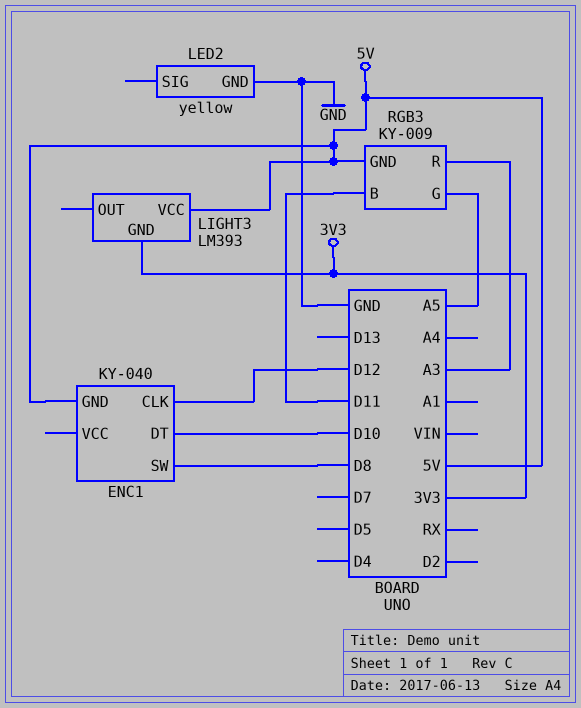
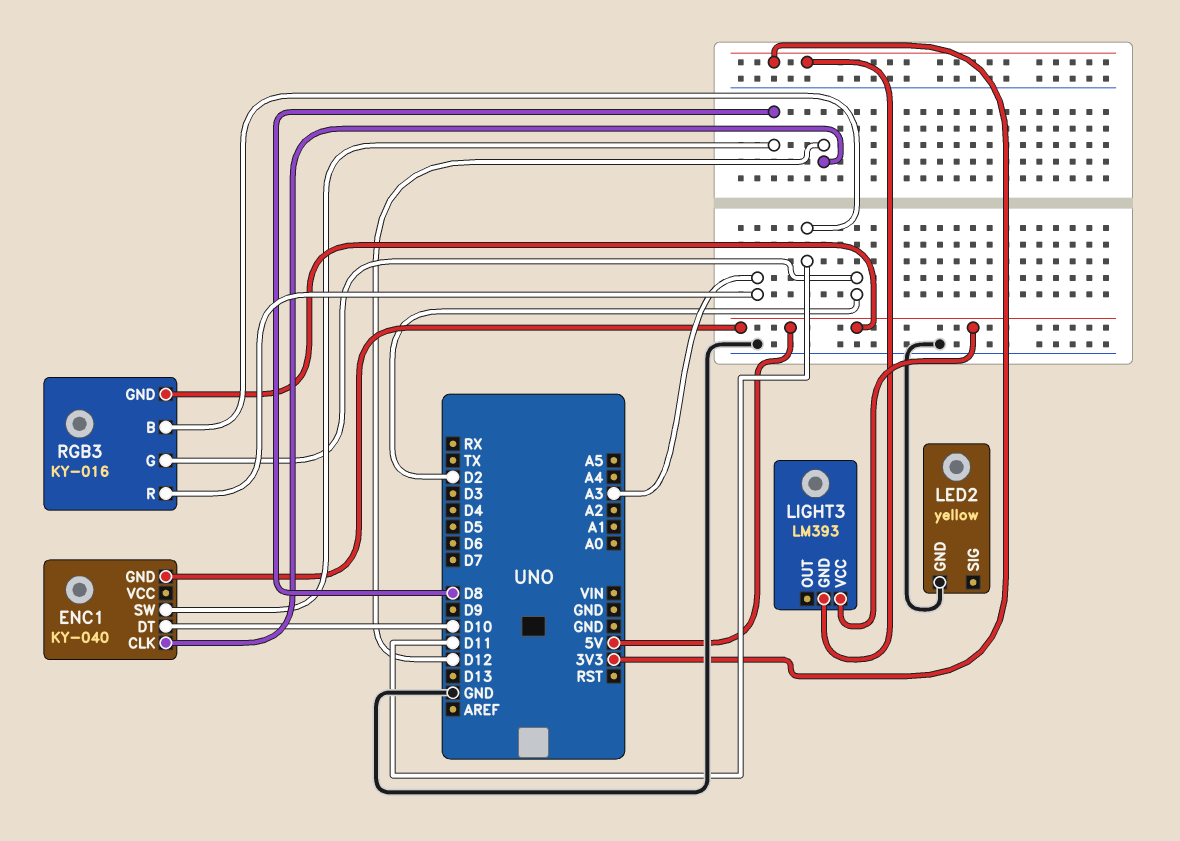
RGB3: KY-009 -> KY-016
RGB3 pin G: A5 -> D2

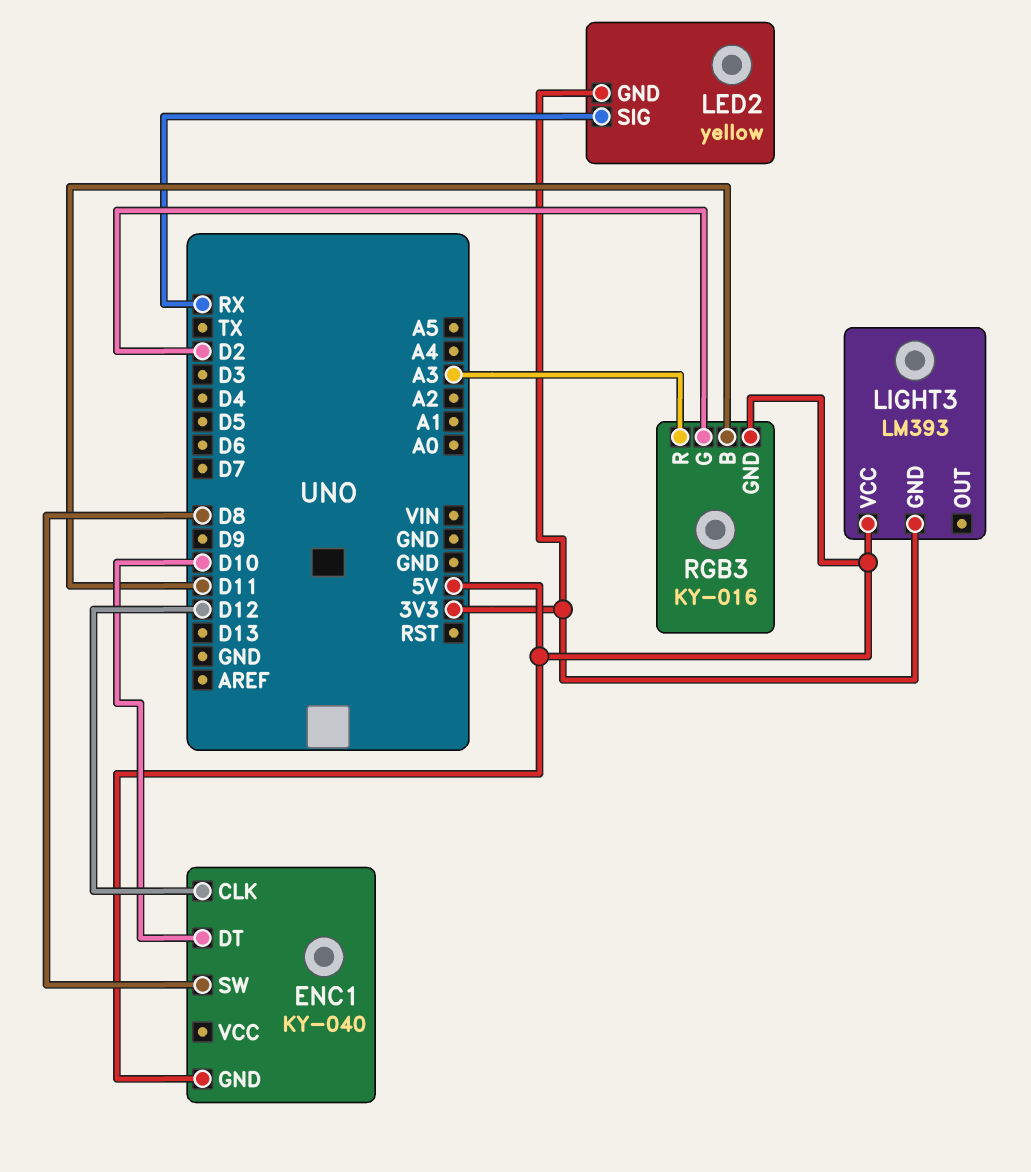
LED2 pin GND: GND -> 3V3
LED2 pin SIG: none -> RX

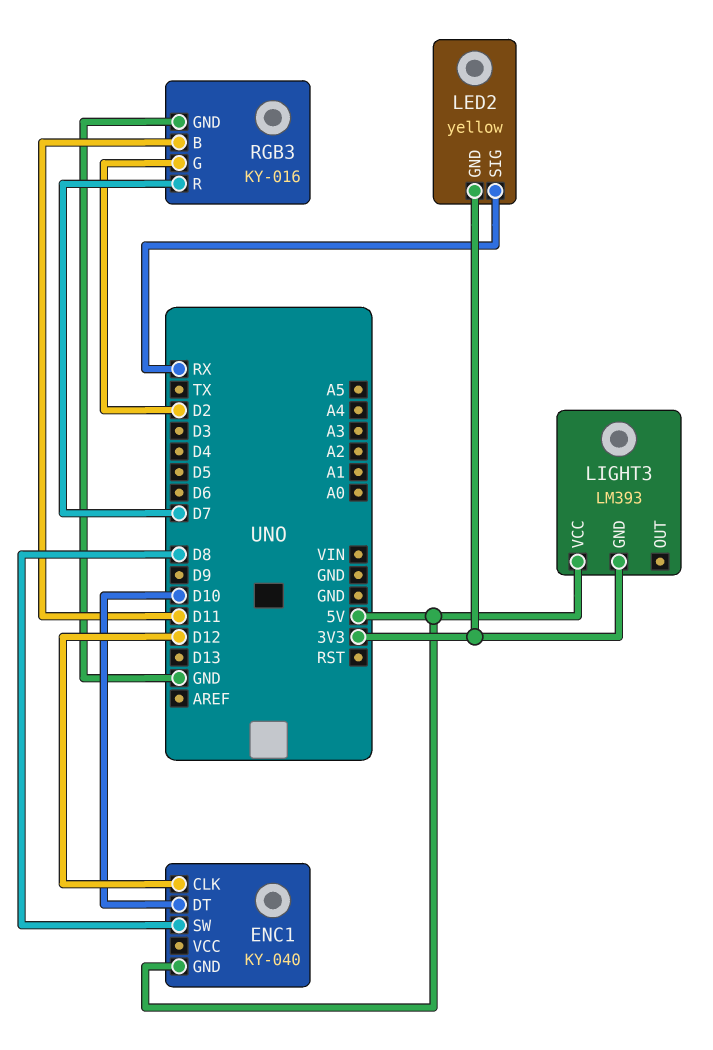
RGB3 pin GND: 5V -> GND
RGB3 pin R: A3 -> D7

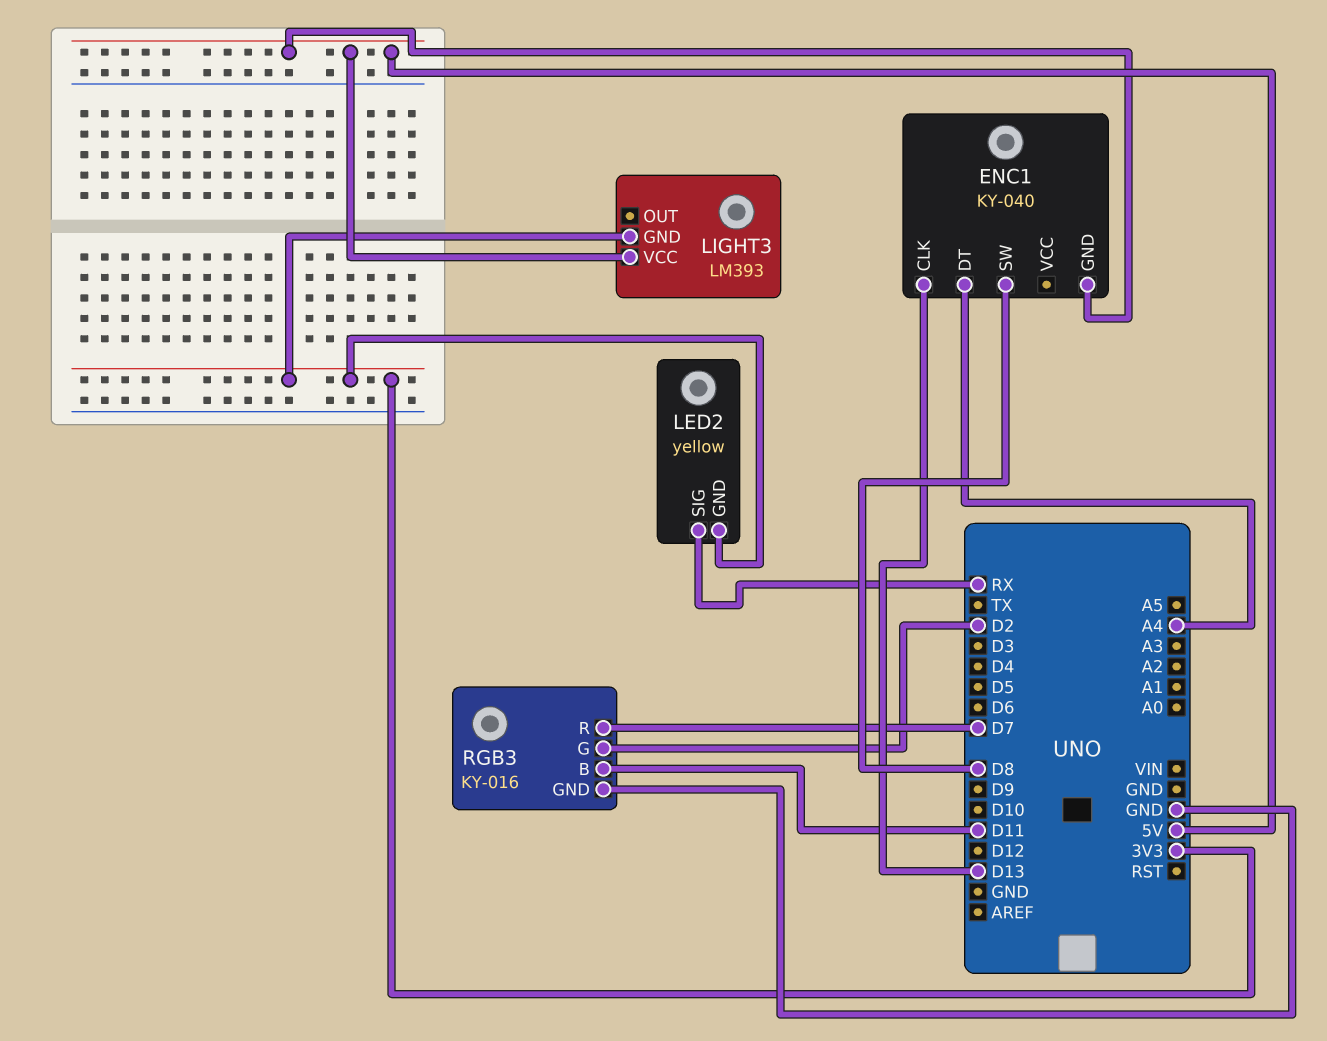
ENC1 pin CLK: D12 -> D13
ENC1 pin DT: D10 -> A4

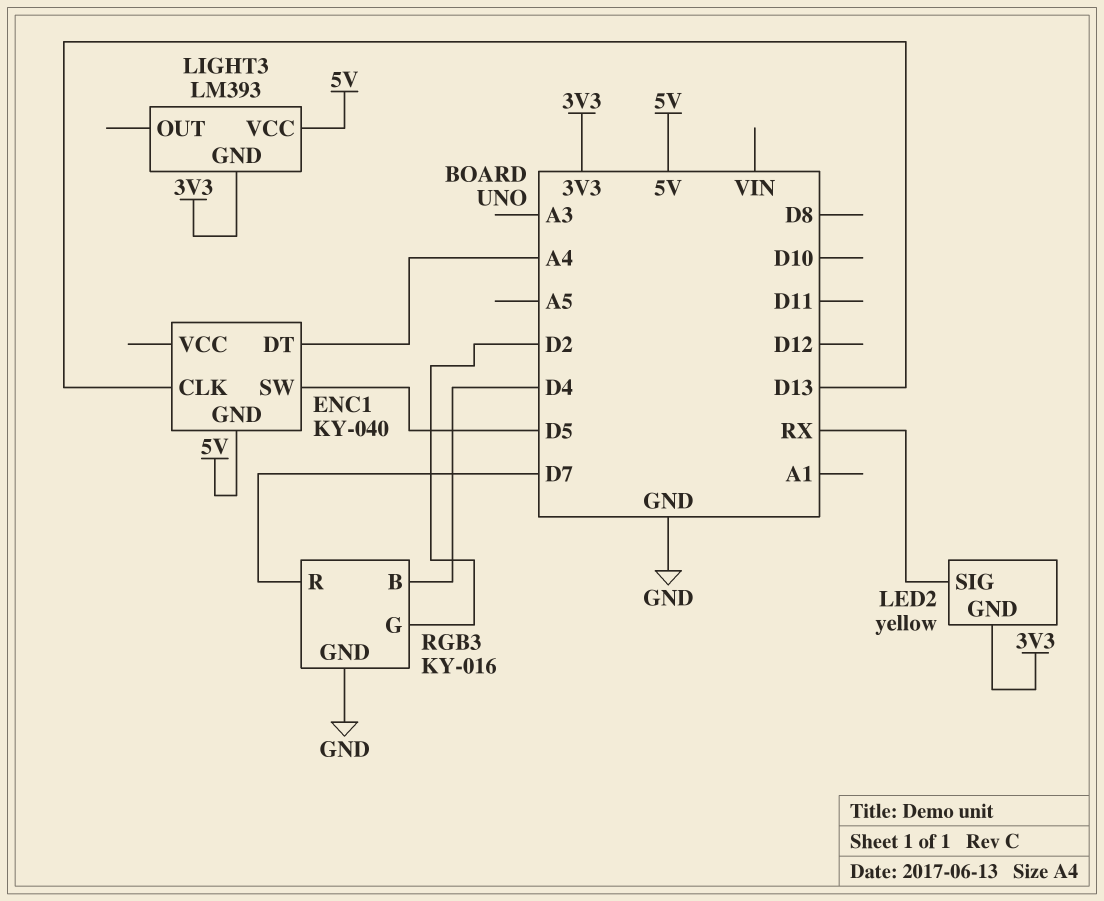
ENC1 pin SW: D8 -> D5
RGB3 pin B: D11 -> D4

